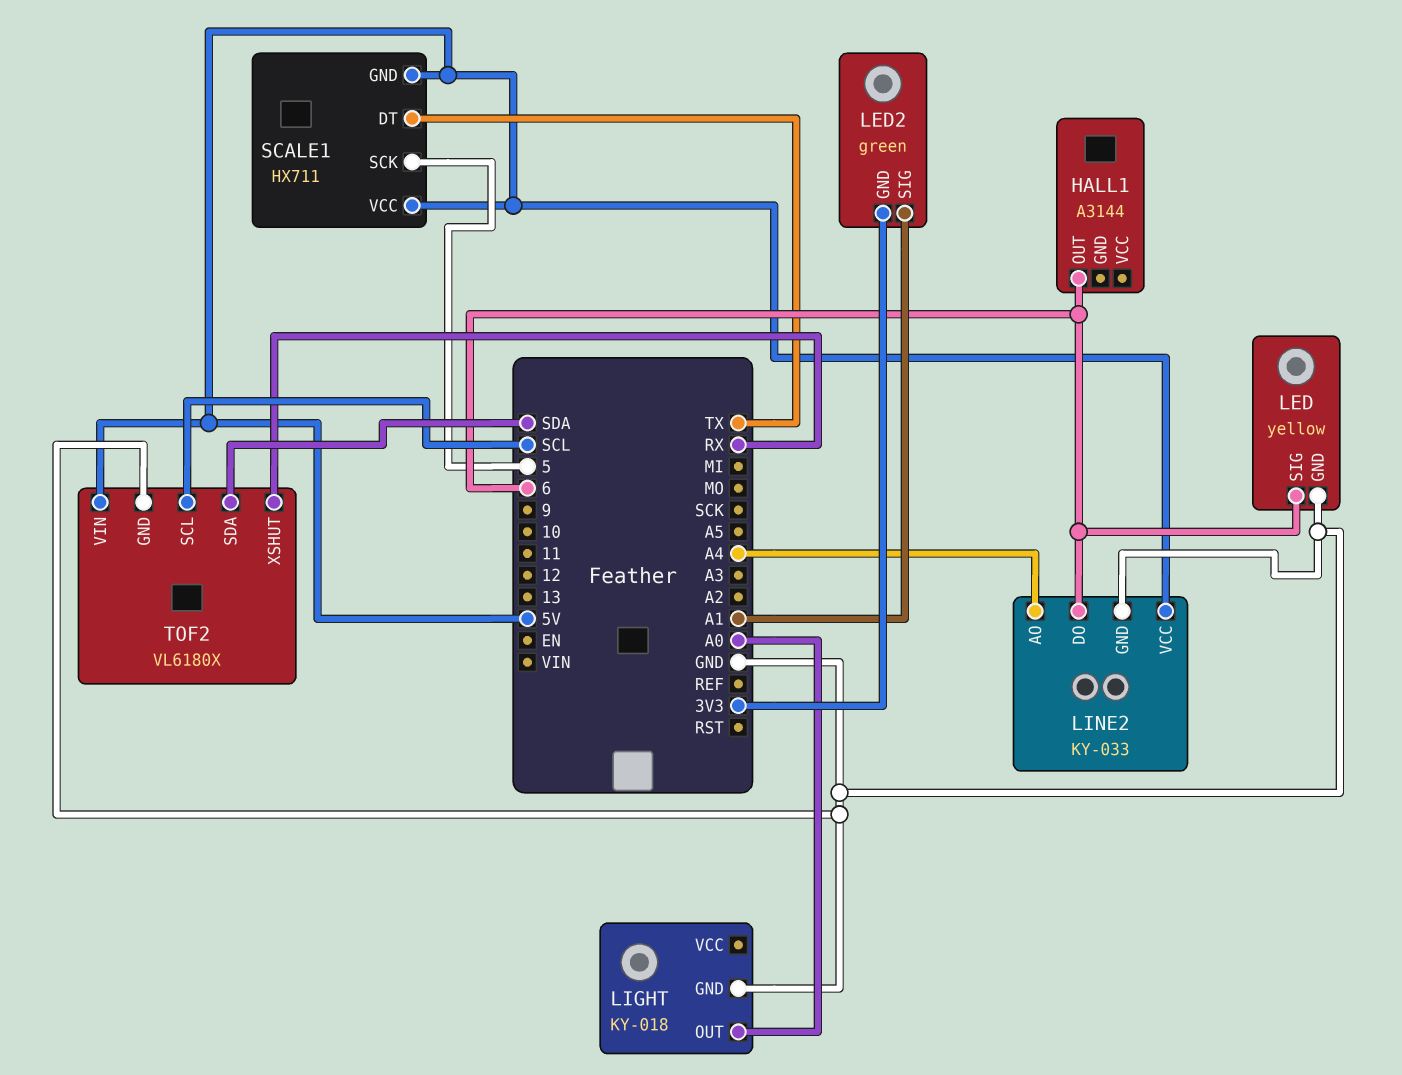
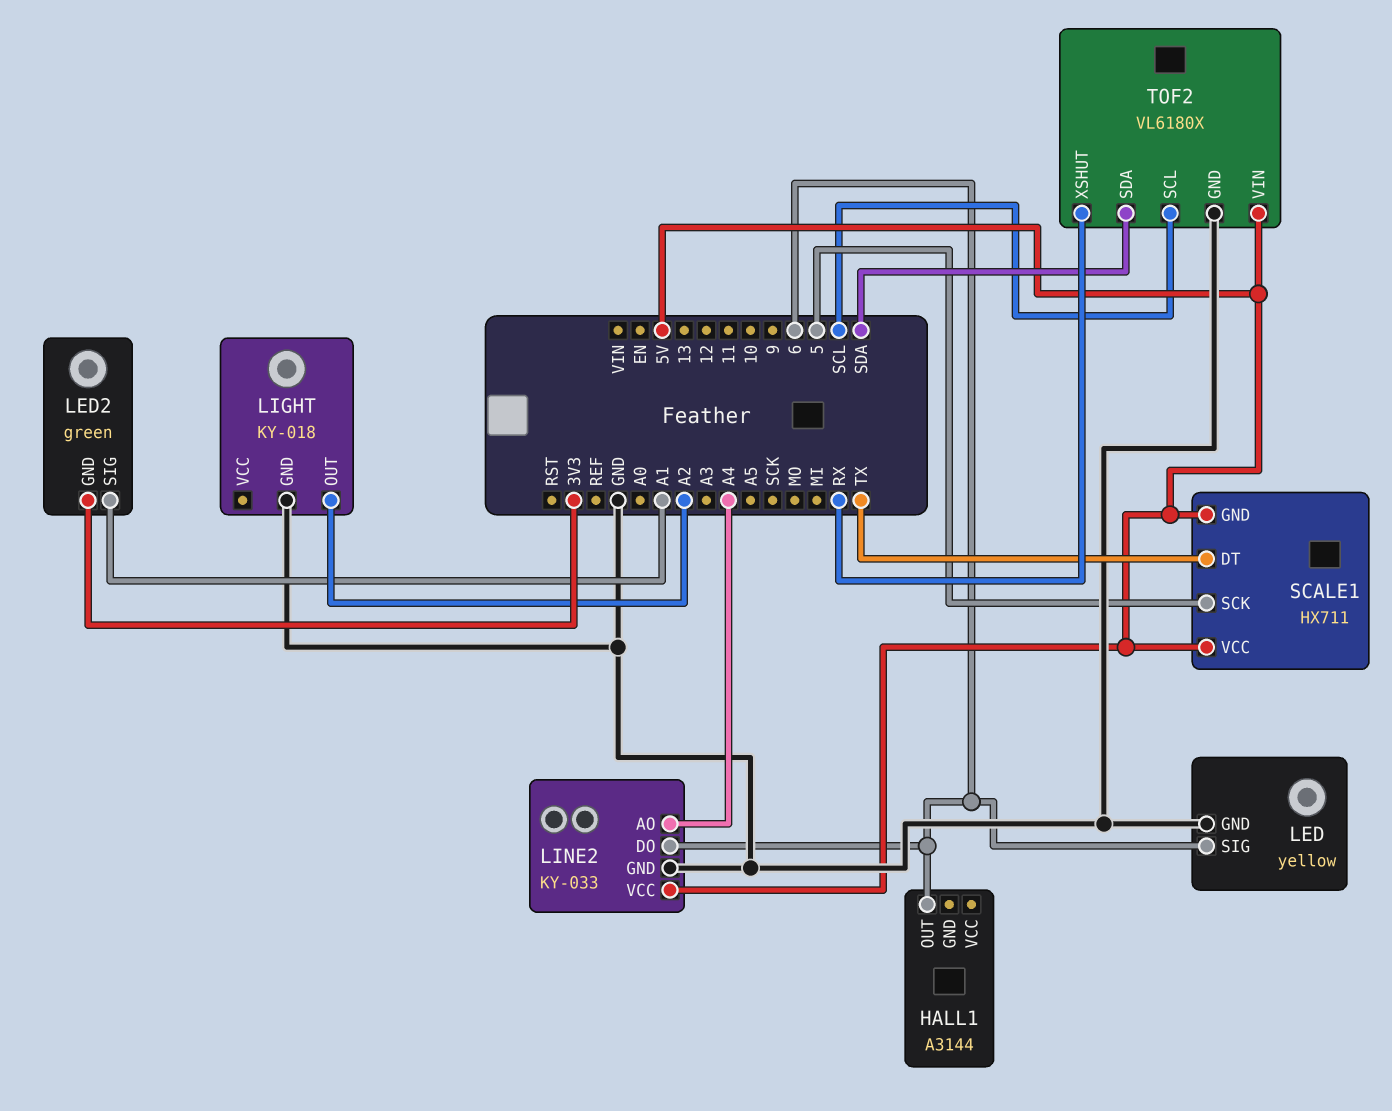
LIGHT pin OUT: A0 -> A2

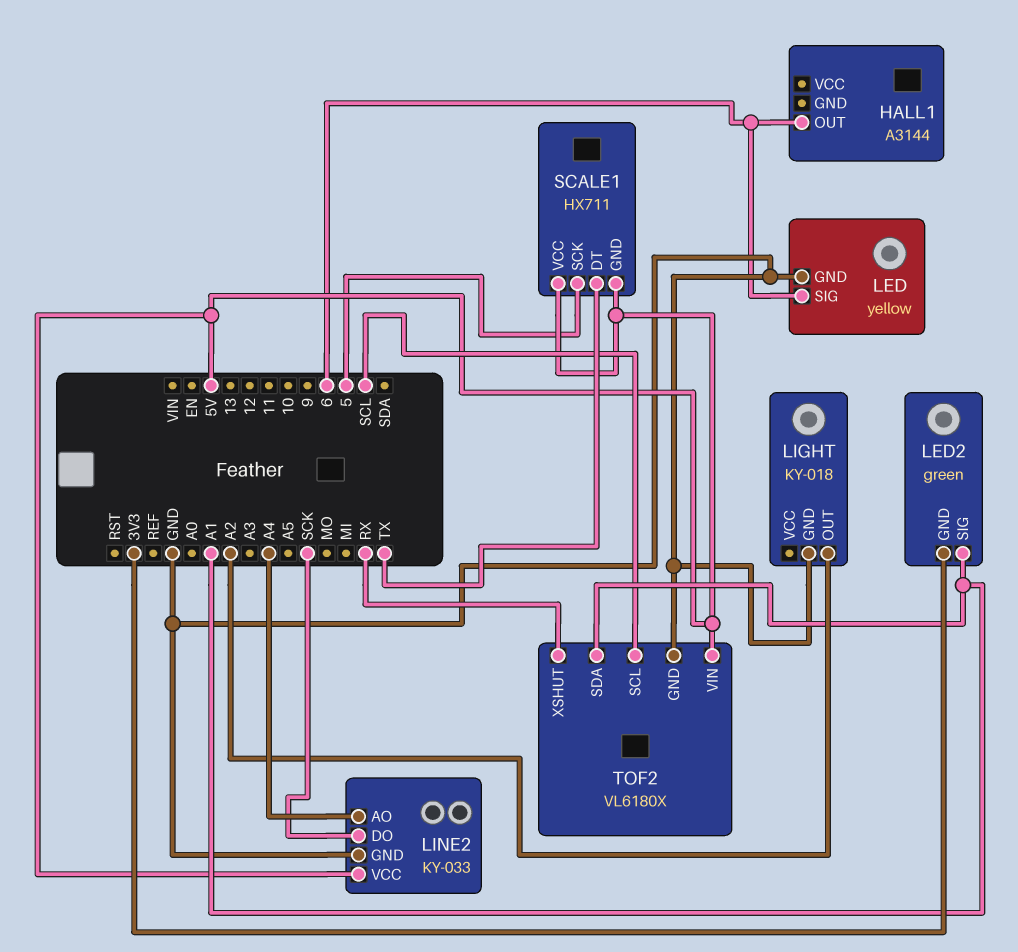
LINE2 pin DO: 6 -> SCK
TOF2 pin SDA: SDA -> A1

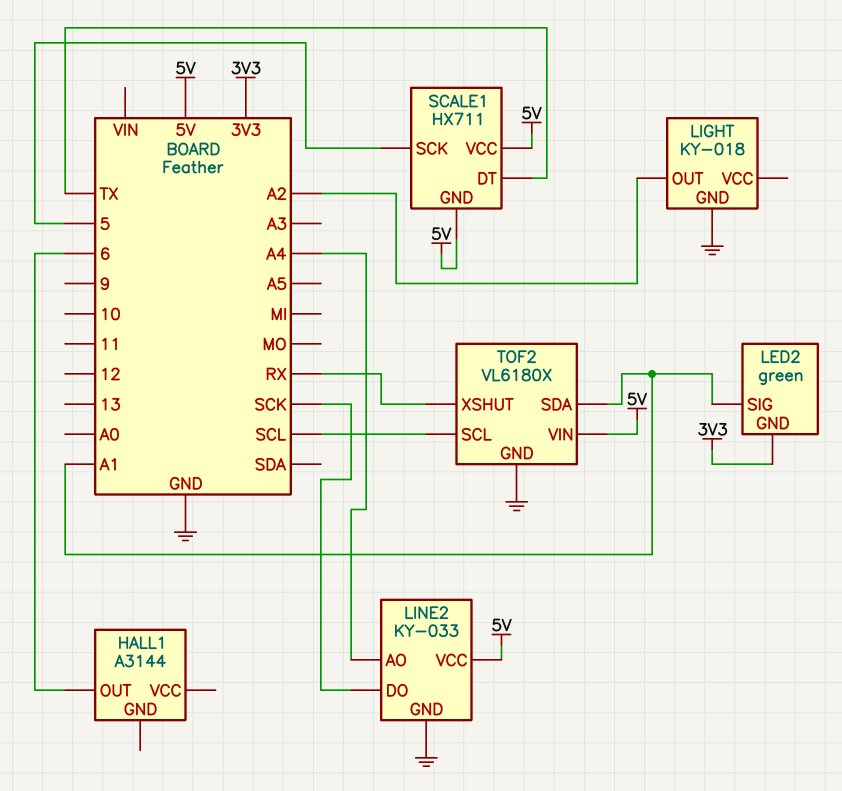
LED: yellow -> none
LED pin GND: GND -> none
LED pin SIG: 6 -> none

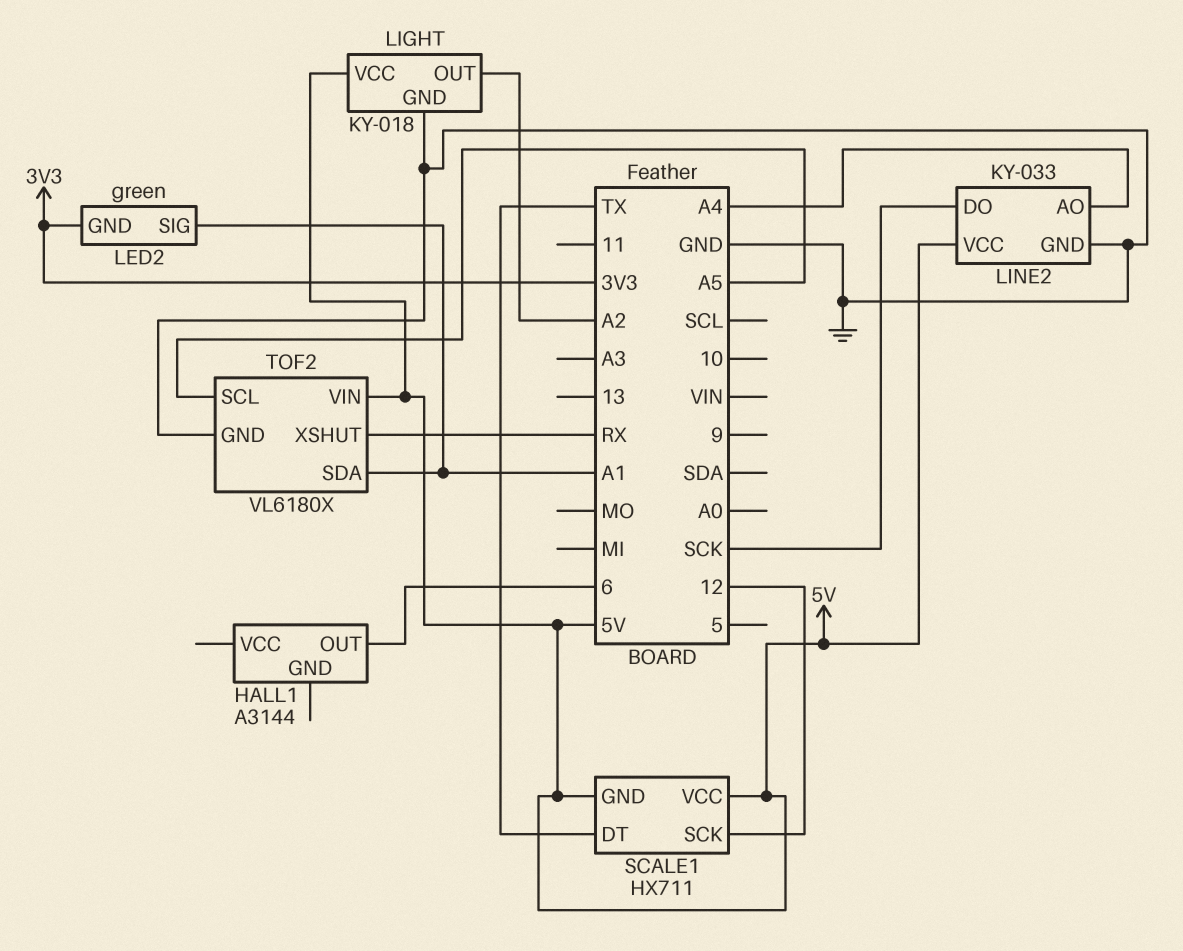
LIGHT pin VCC: none -> 5V
SCALE1 pin SCK: 5 -> 12
TOF2 pin SCL: SCL -> A5

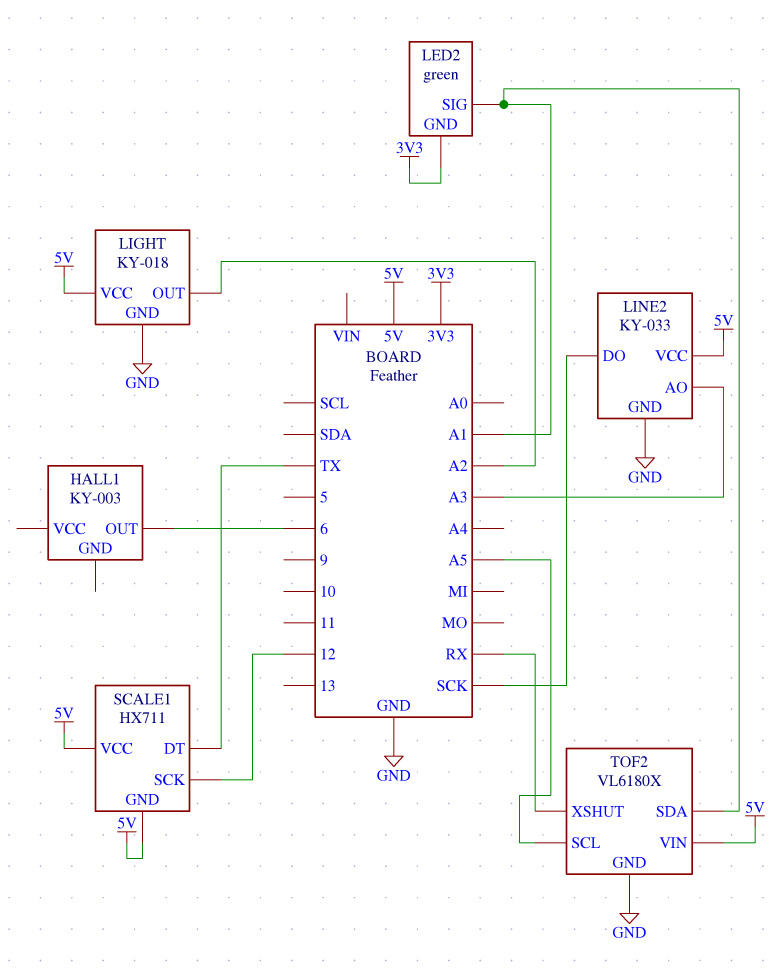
HALL1: A3144 -> KY-003
LINE2 pin AO: A4 -> A3

